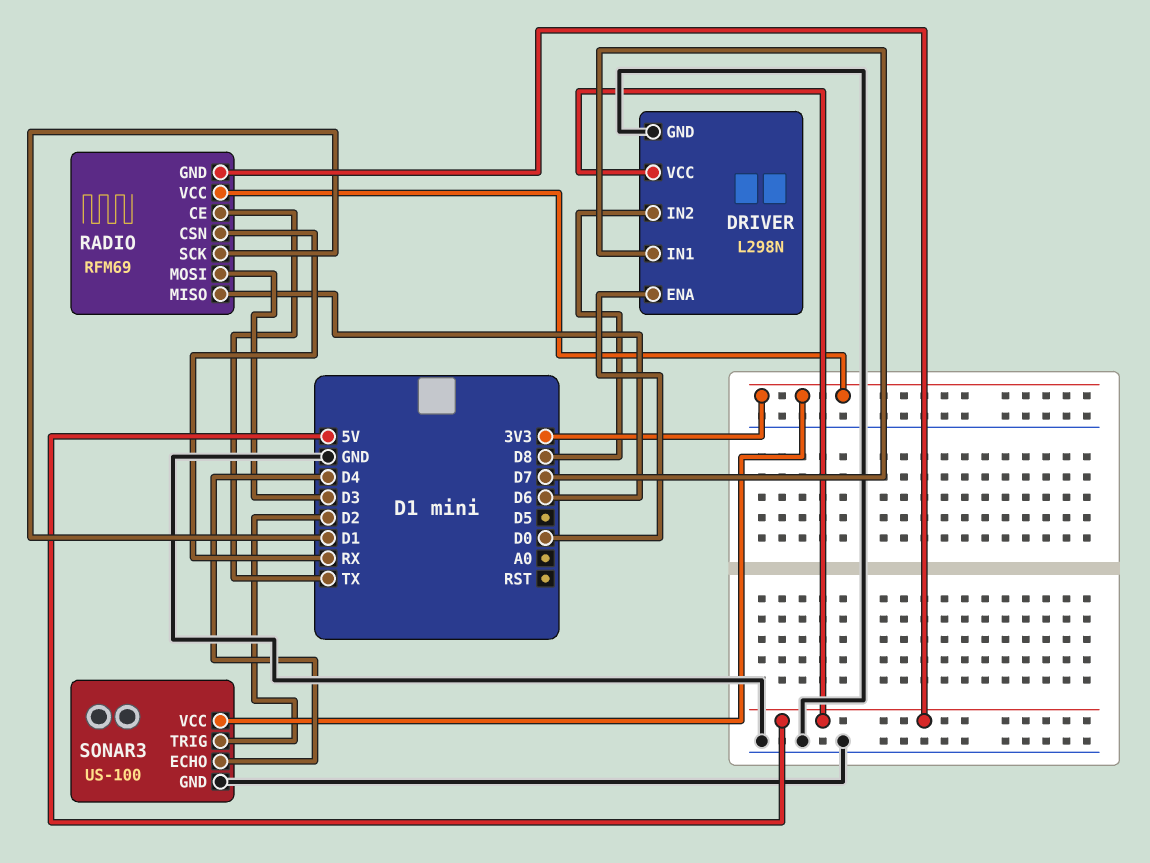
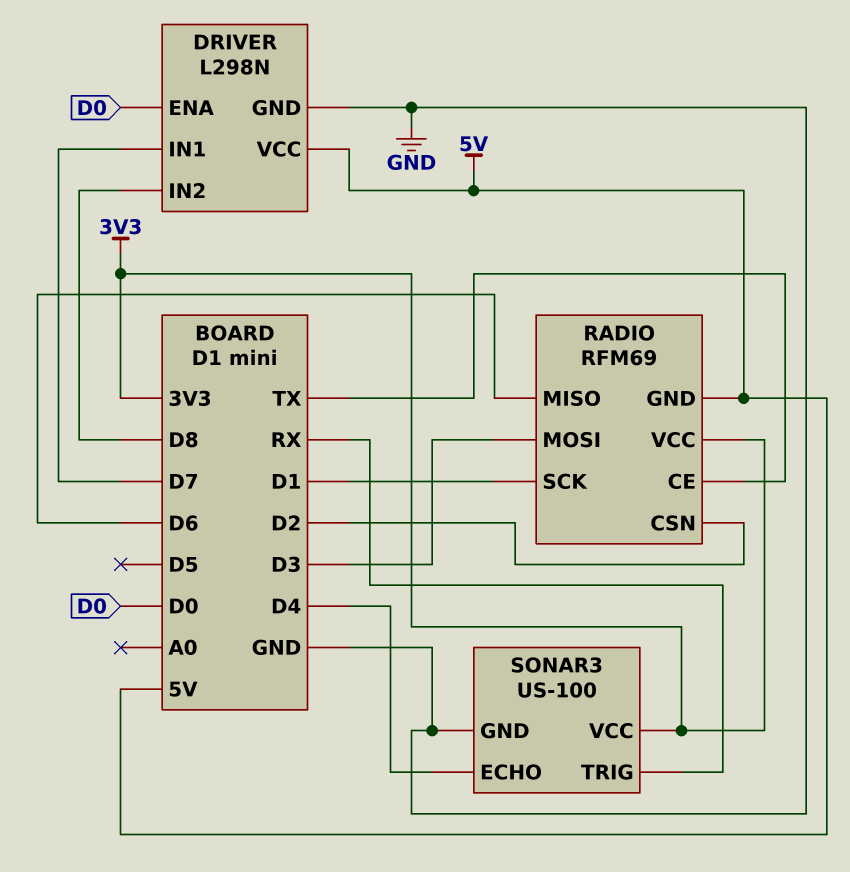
RADIO pin CSN: RX -> D2
SONAR3 pin TRIG: D2 -> RX

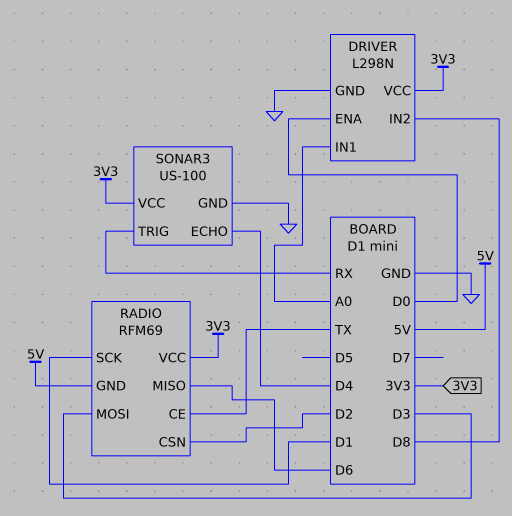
DRIVER pin IN1: D7 -> A0
DRIVER pin VCC: 5V -> 3V3

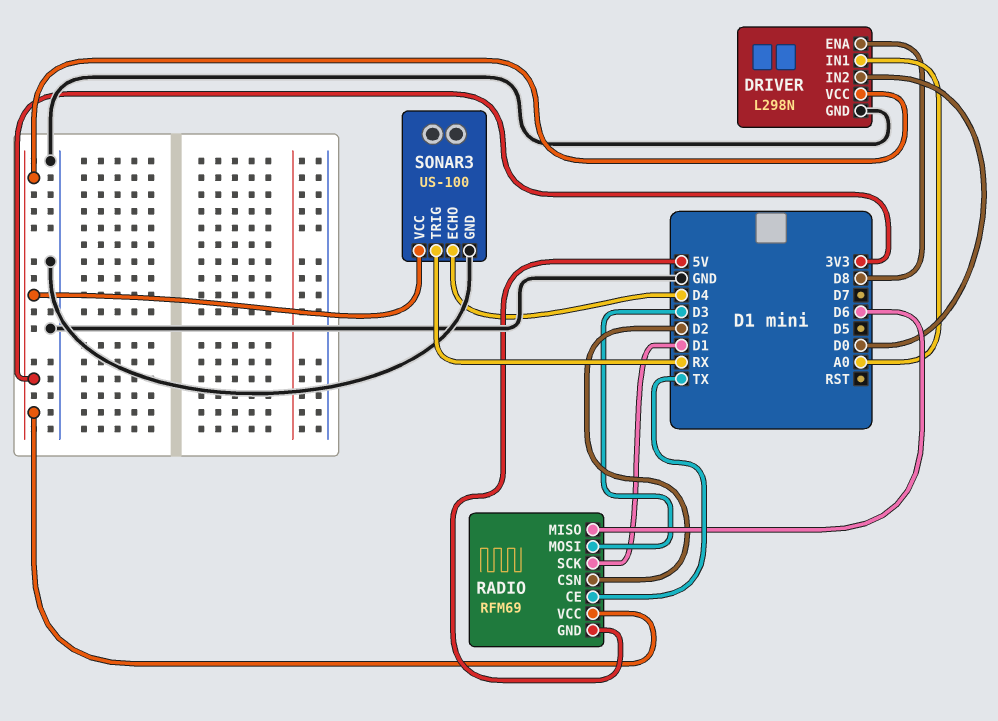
DRIVER pin ENA: D0 -> D8
DRIVER pin IN2: D8 -> D0

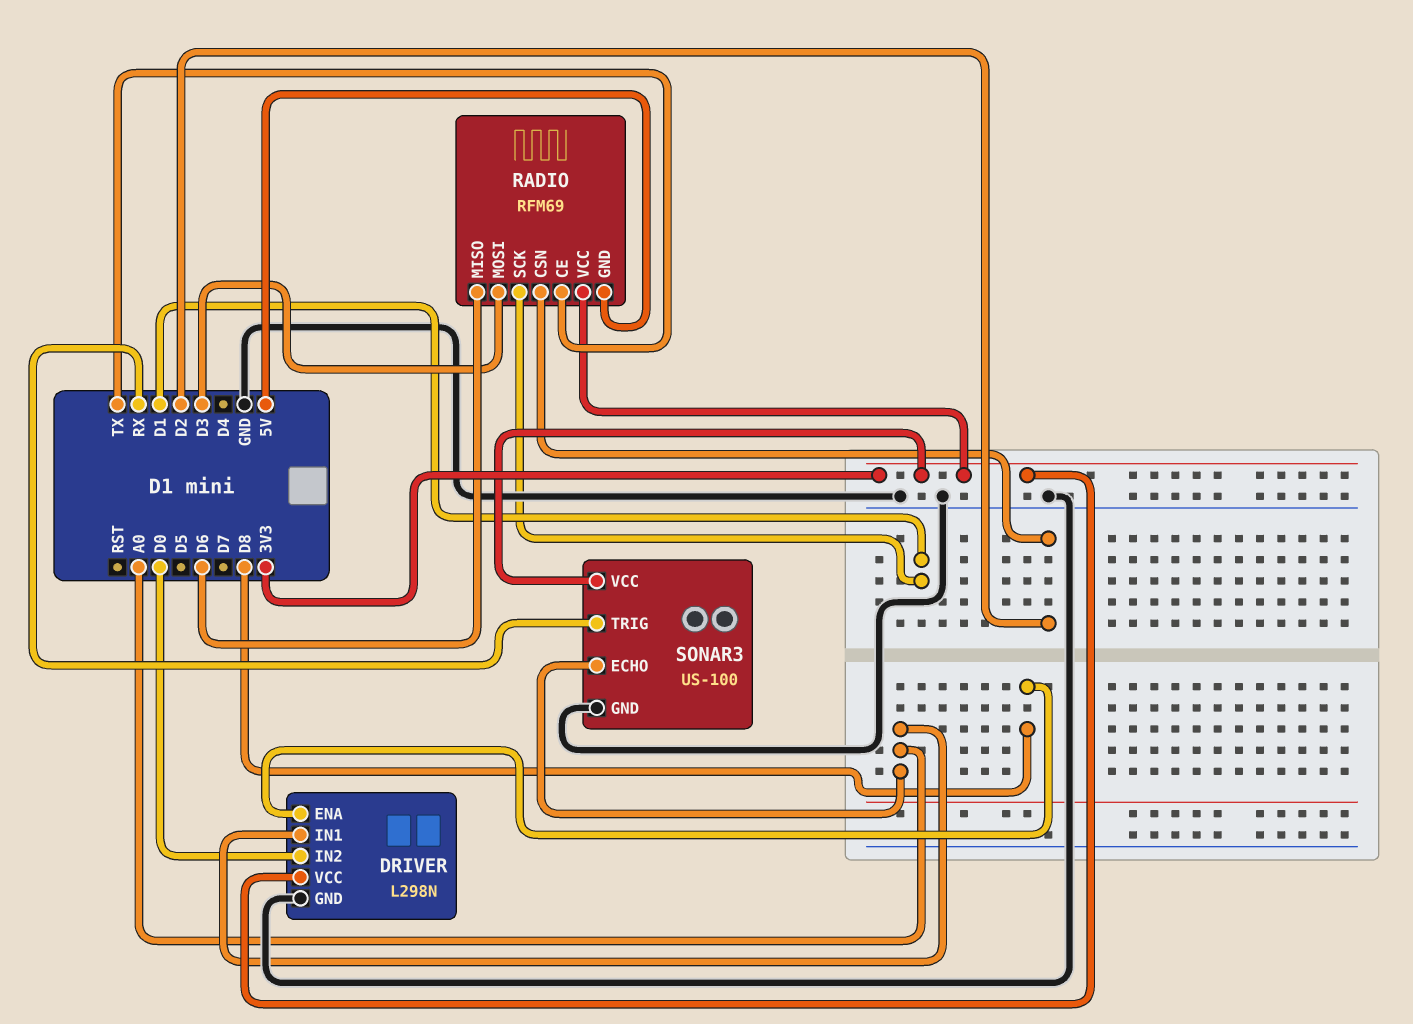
SONAR3 pin ECHO: D4 -> A0

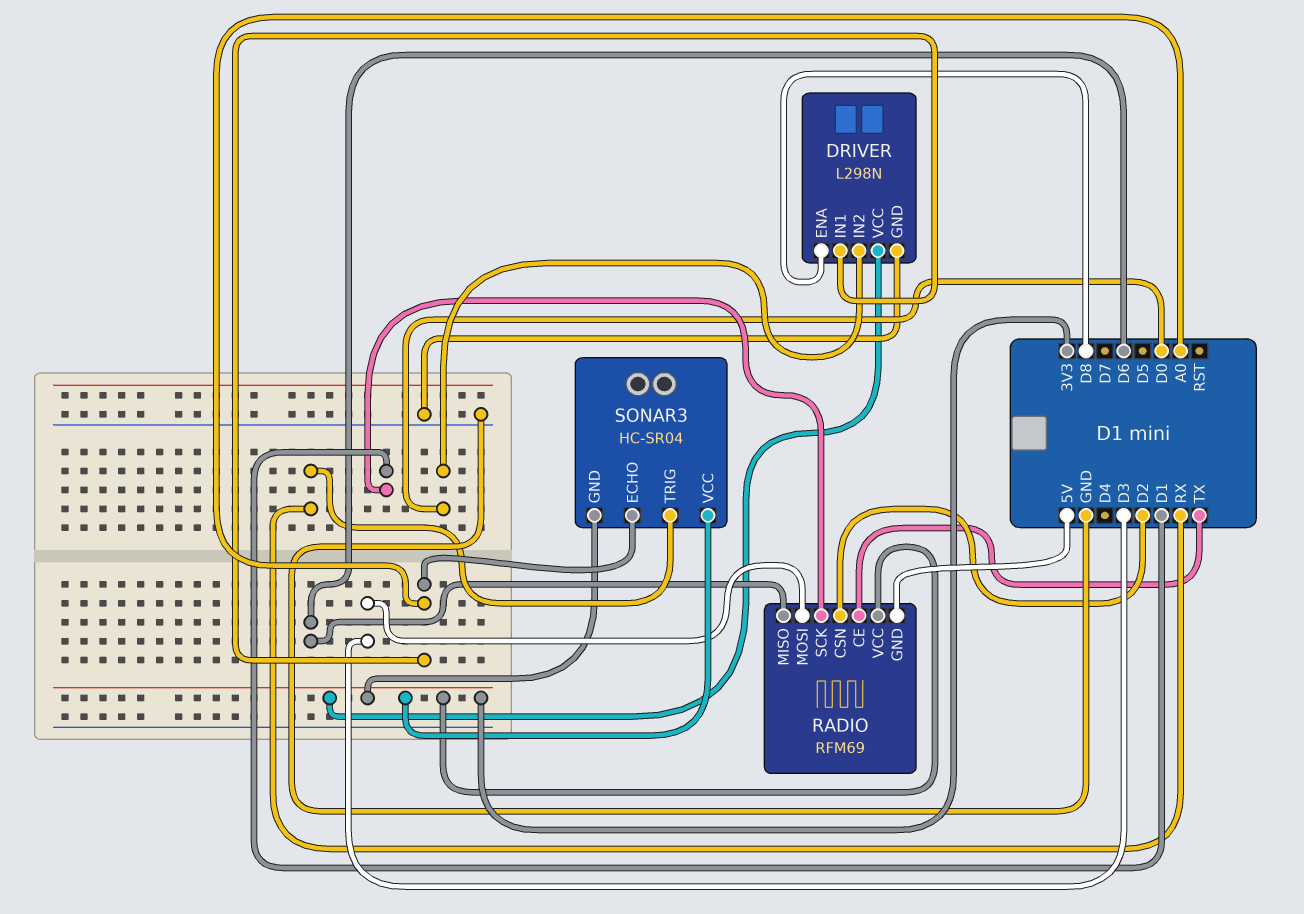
SONAR3: US-100 -> HC-SR04
SONAR3 pin GND: GND -> 3V3

